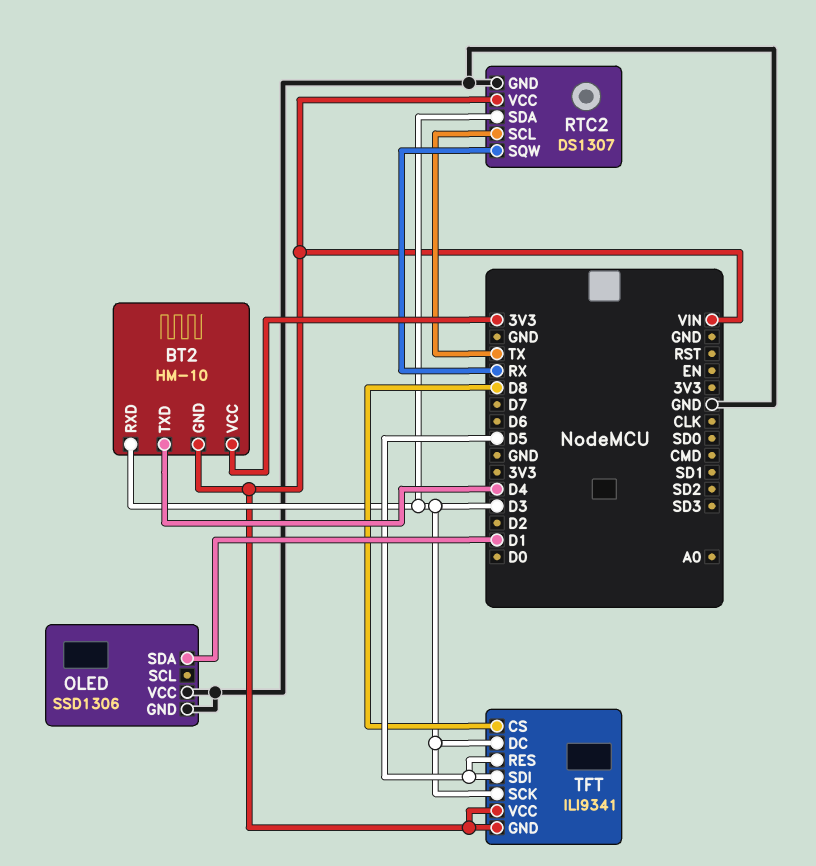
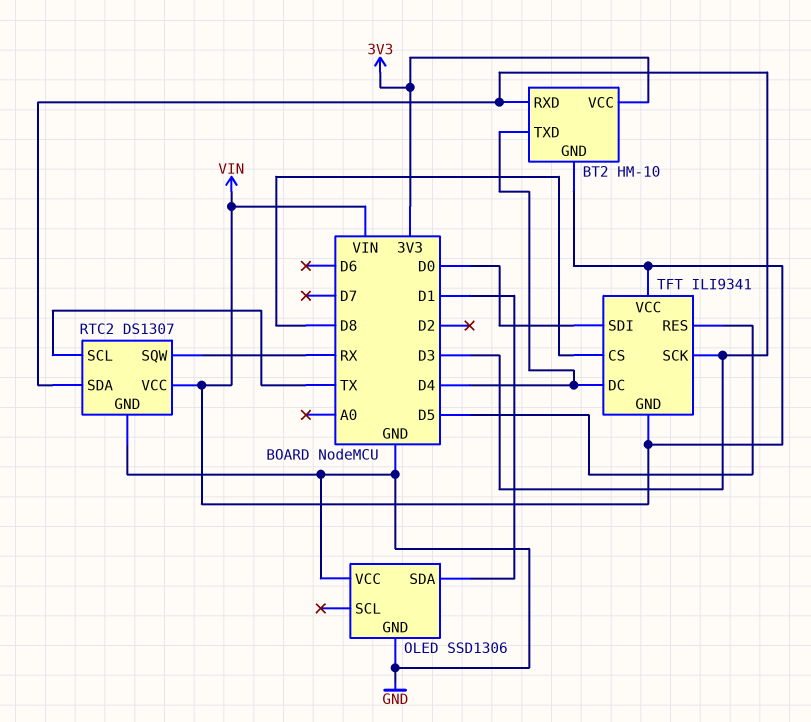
TFT pin DC: D3 -> D4
TFT pin SDI: D5 -> D0

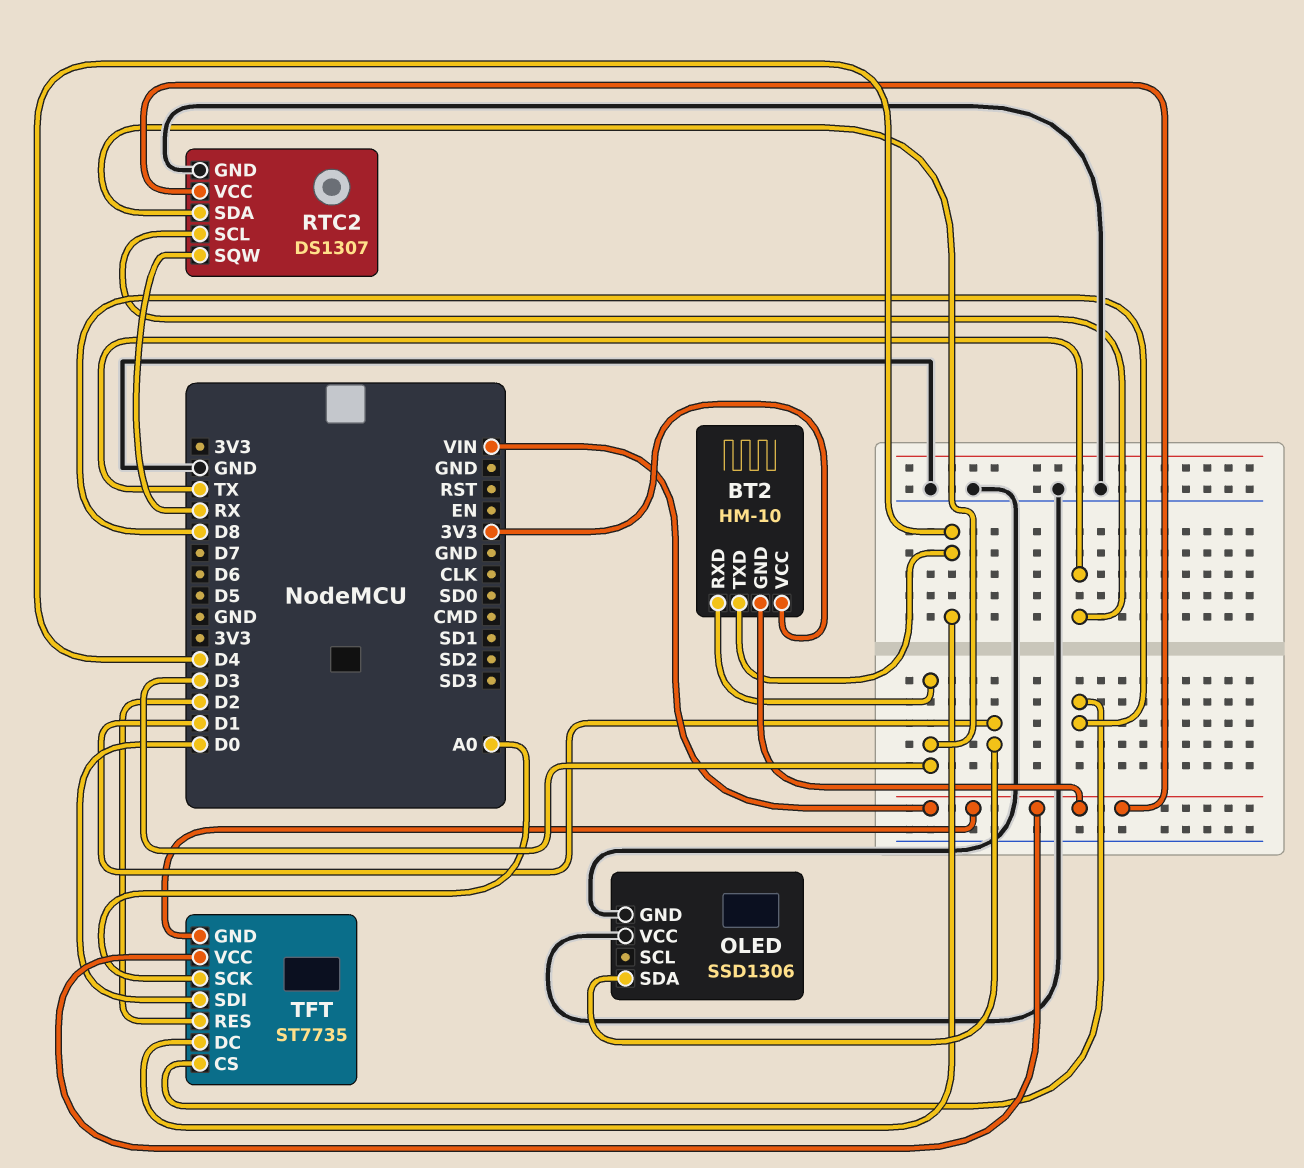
TFT: ILI9341 -> ST7735
TFT pin RES: D5 -> D2
TFT pin SCK: D3 -> A0

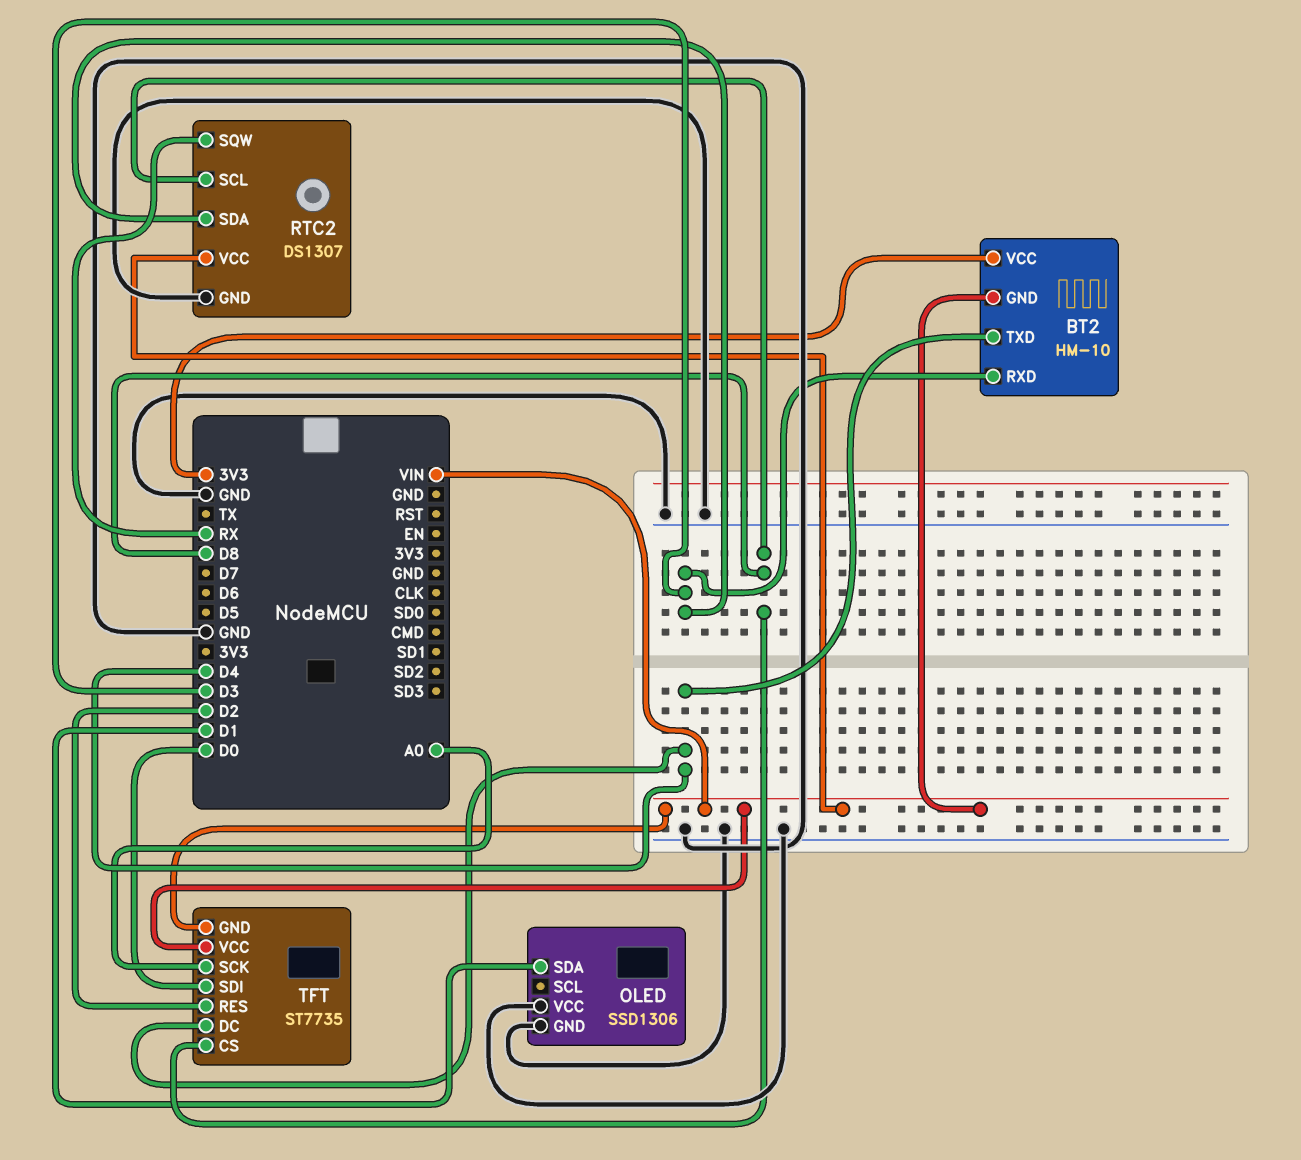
RTC2 pin SCL: TX -> D8

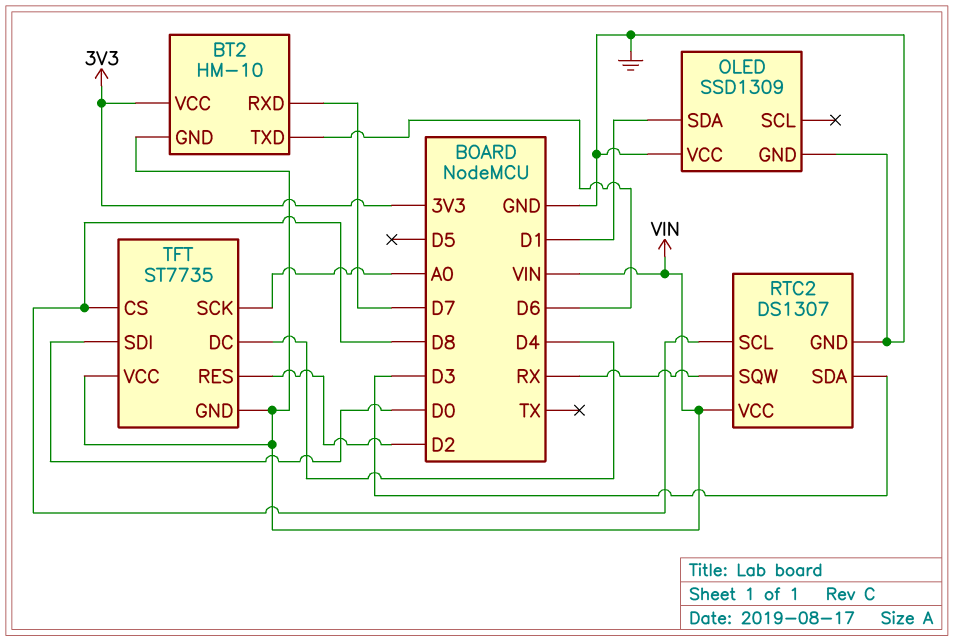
BT2 pin RXD: D3 -> D7
BT2 pin TXD: D4 -> D6
OLED: SSD1306 -> SSD1309

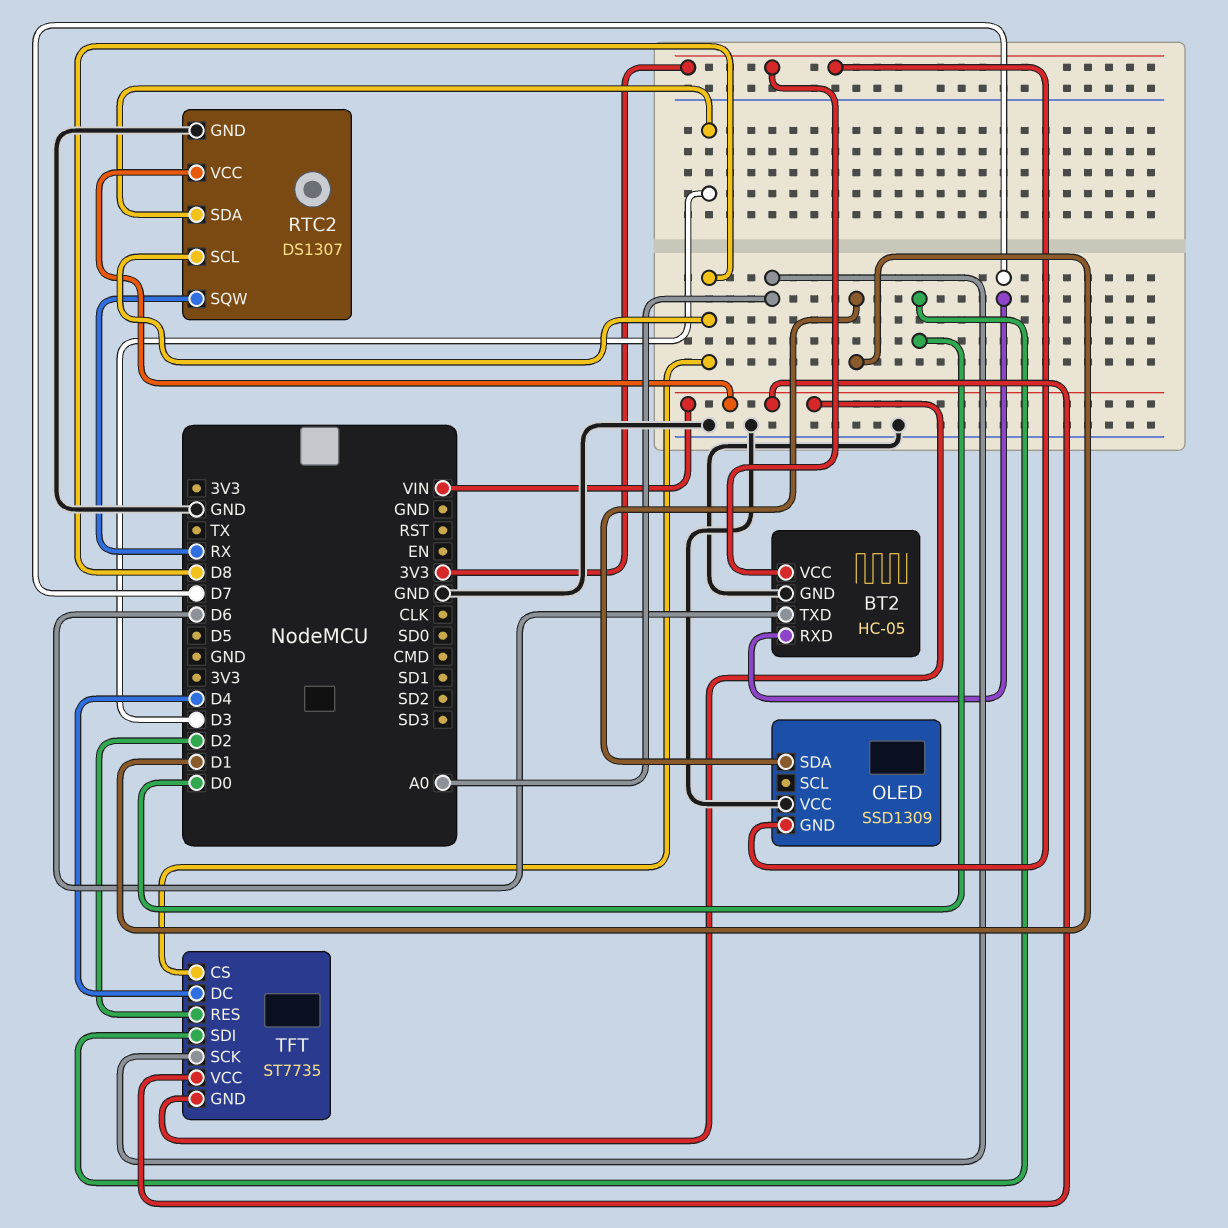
BT2: HM-10 -> HC-05
BT2 pin GND: VIN -> GND
OLED pin GND: GND -> 3V3

